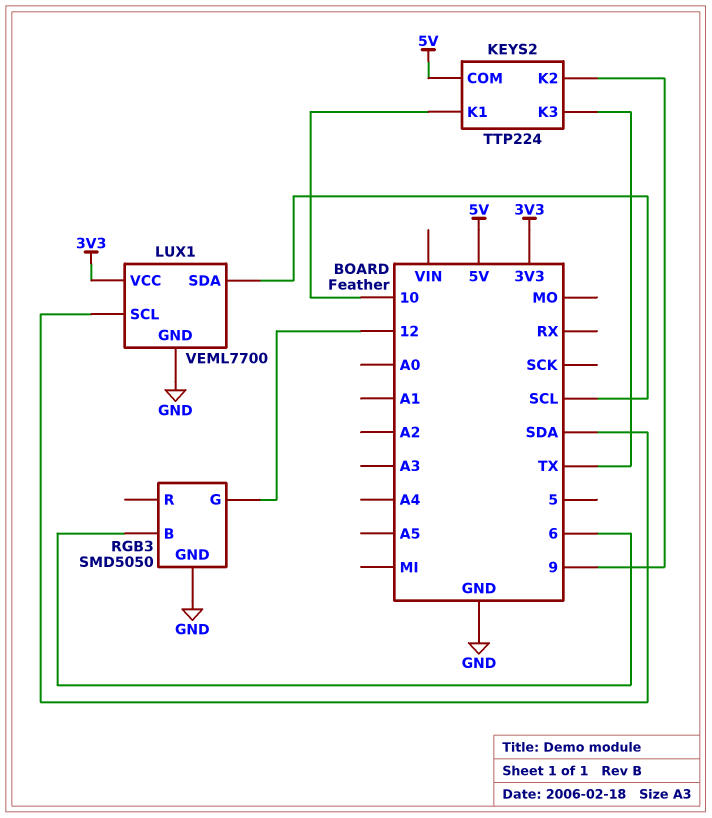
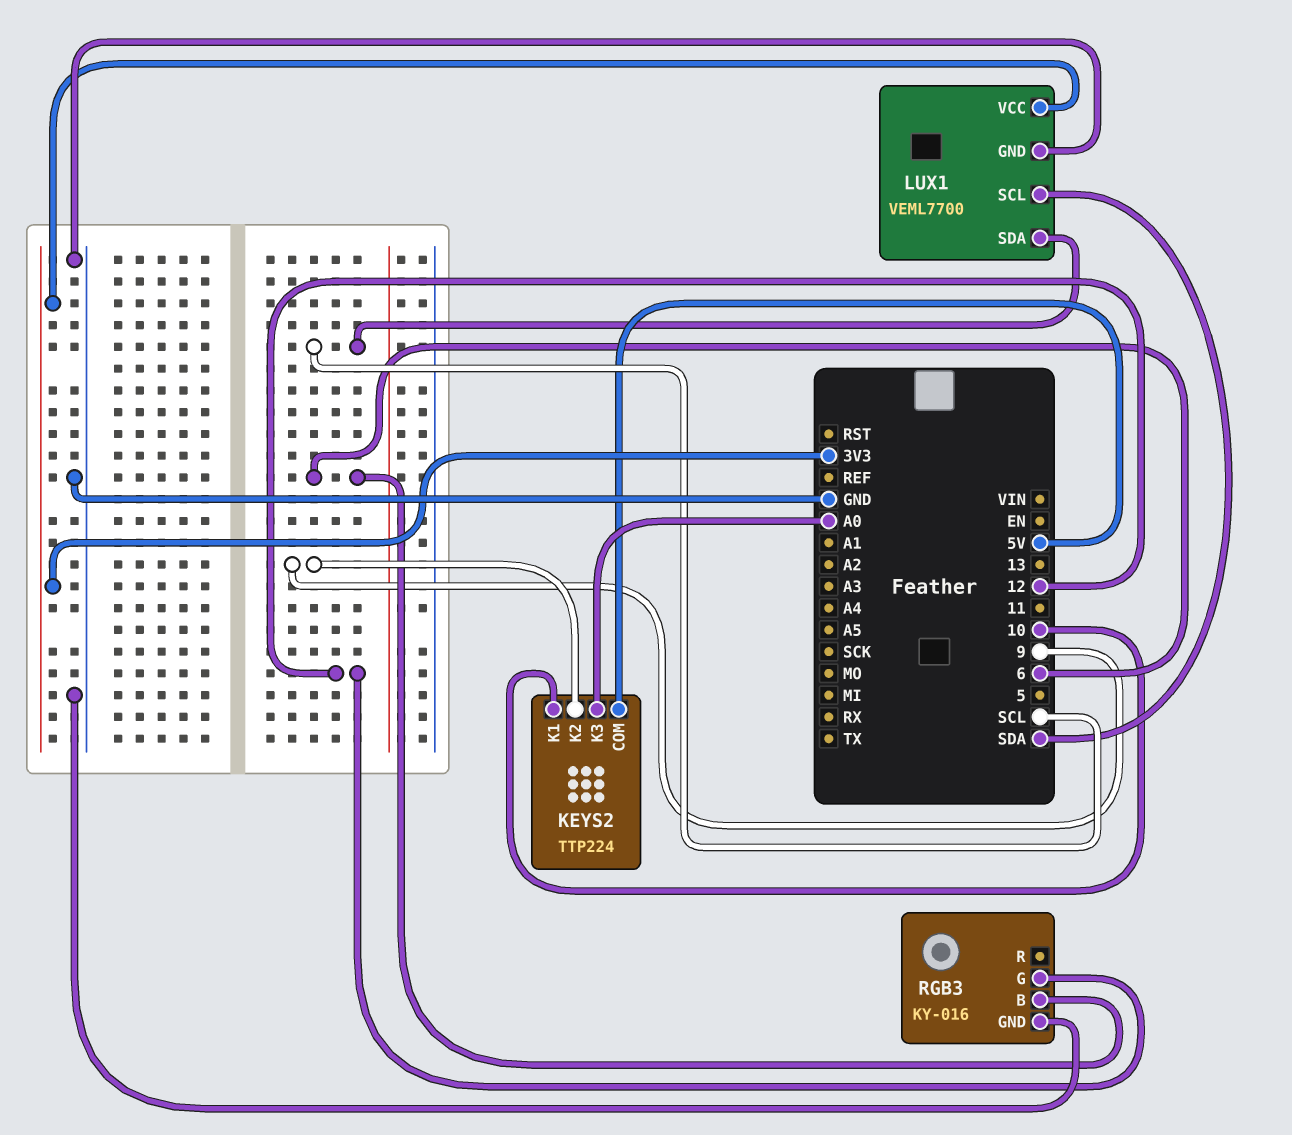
KEYS2 pin K3: TX -> A0
RGB3: SMD5050 -> KY-016

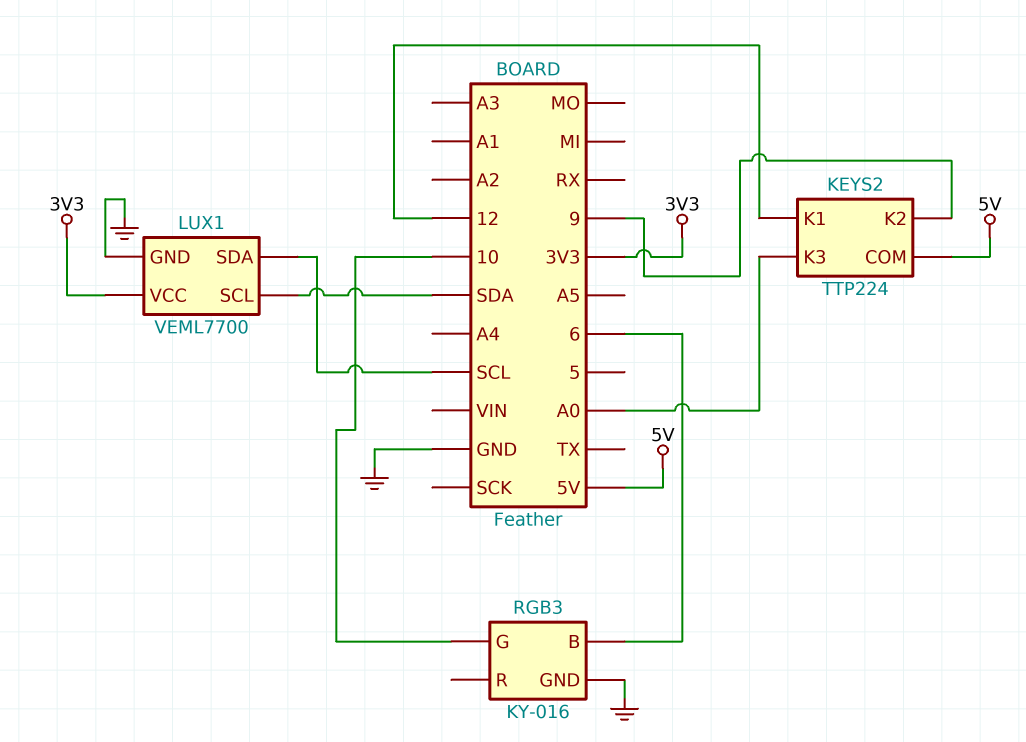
KEYS2 pin K1: 10 -> 12
RGB3 pin G: 12 -> 10

